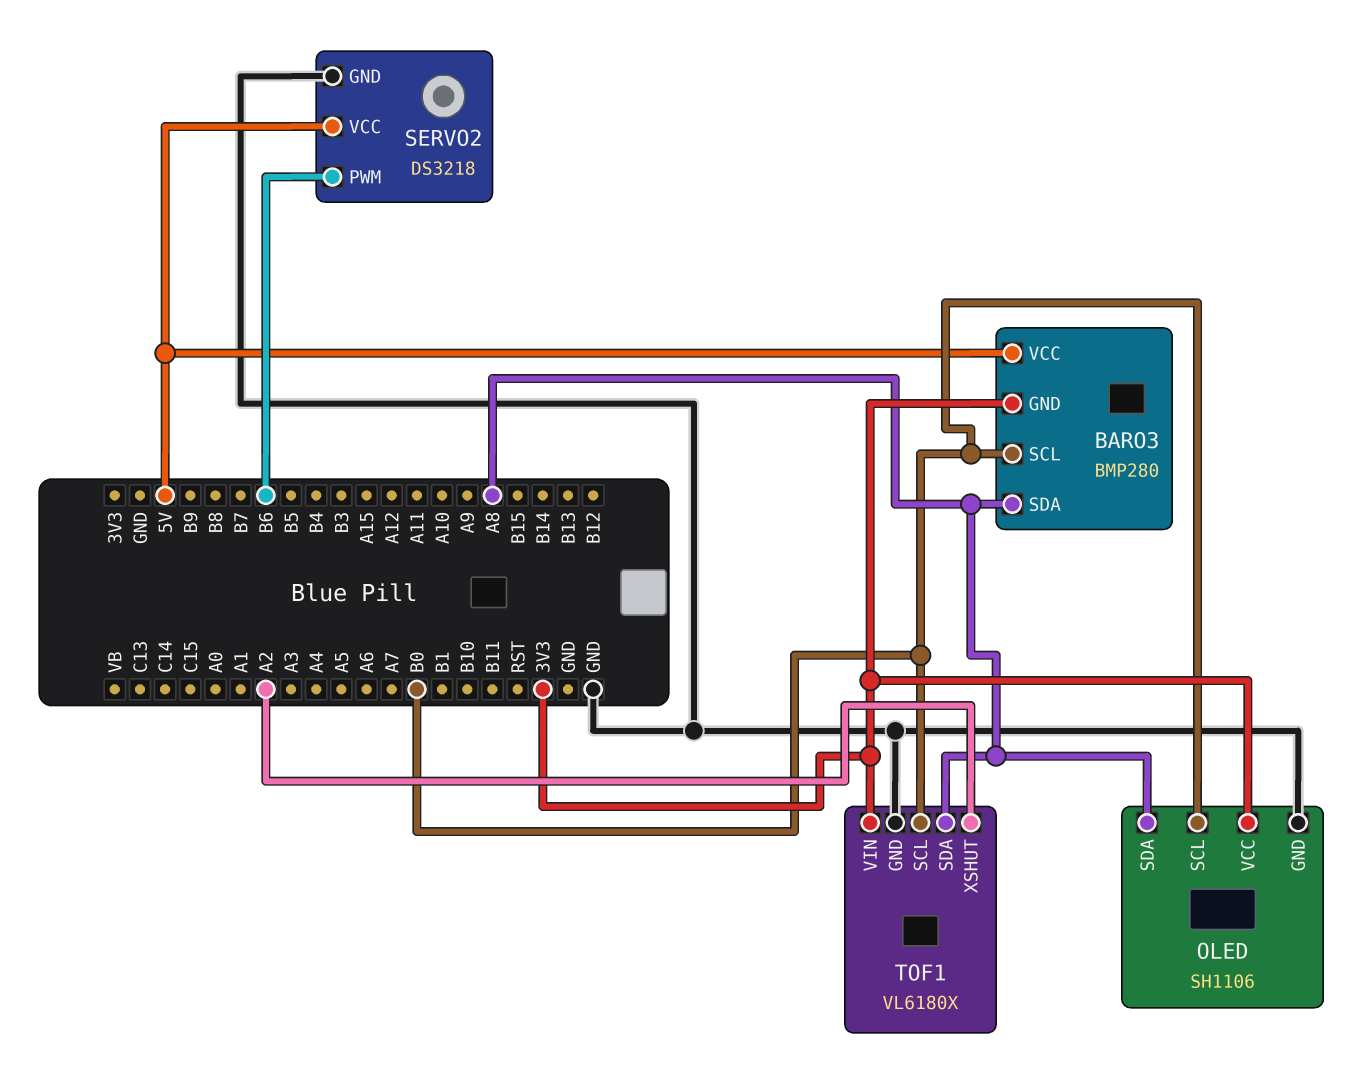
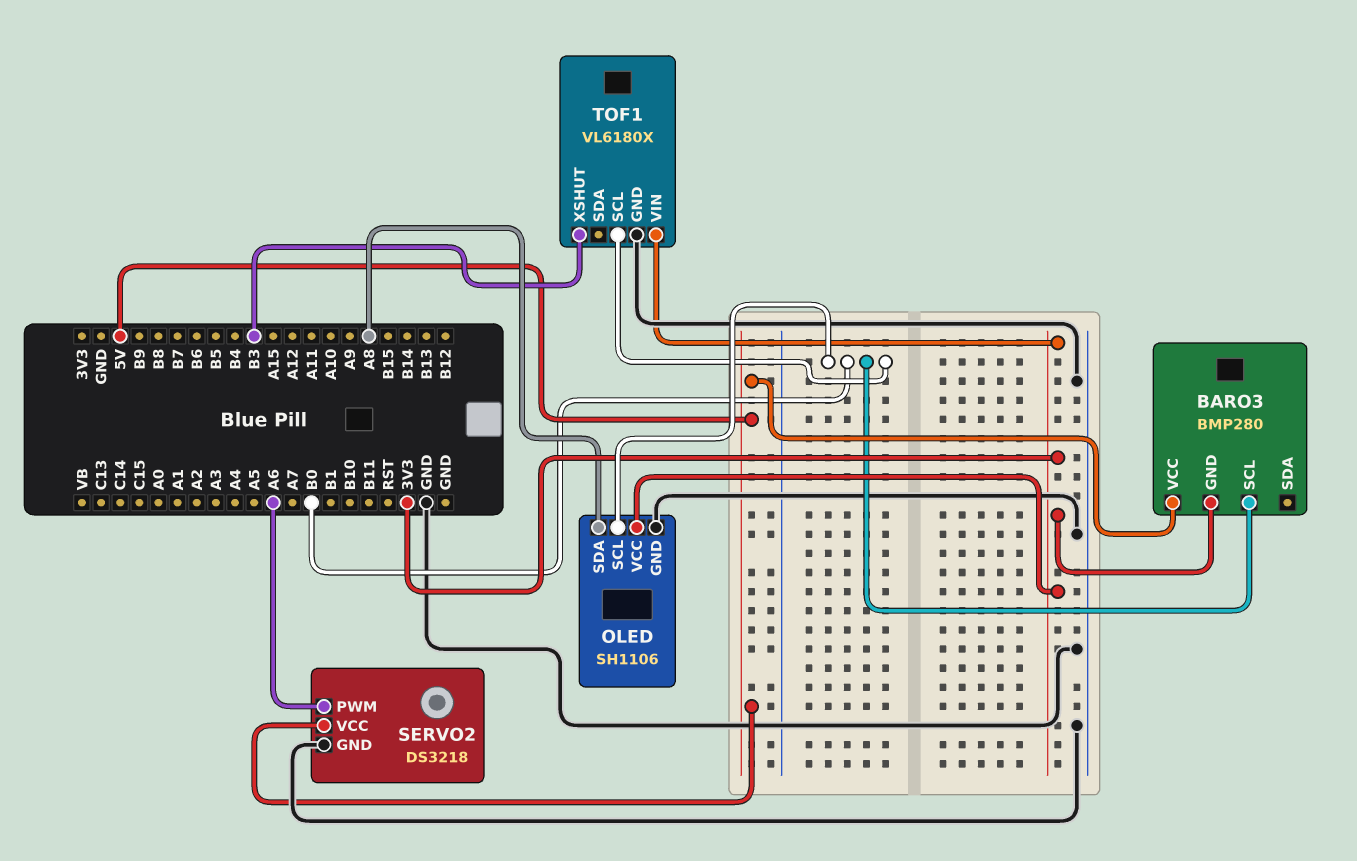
BARO3 pin SDA: A8 -> none
SERVO2 pin PWM: B6 -> A6
TOF1 pin SDA: A8 -> none
TOF1 pin XSHUT: A2 -> B3

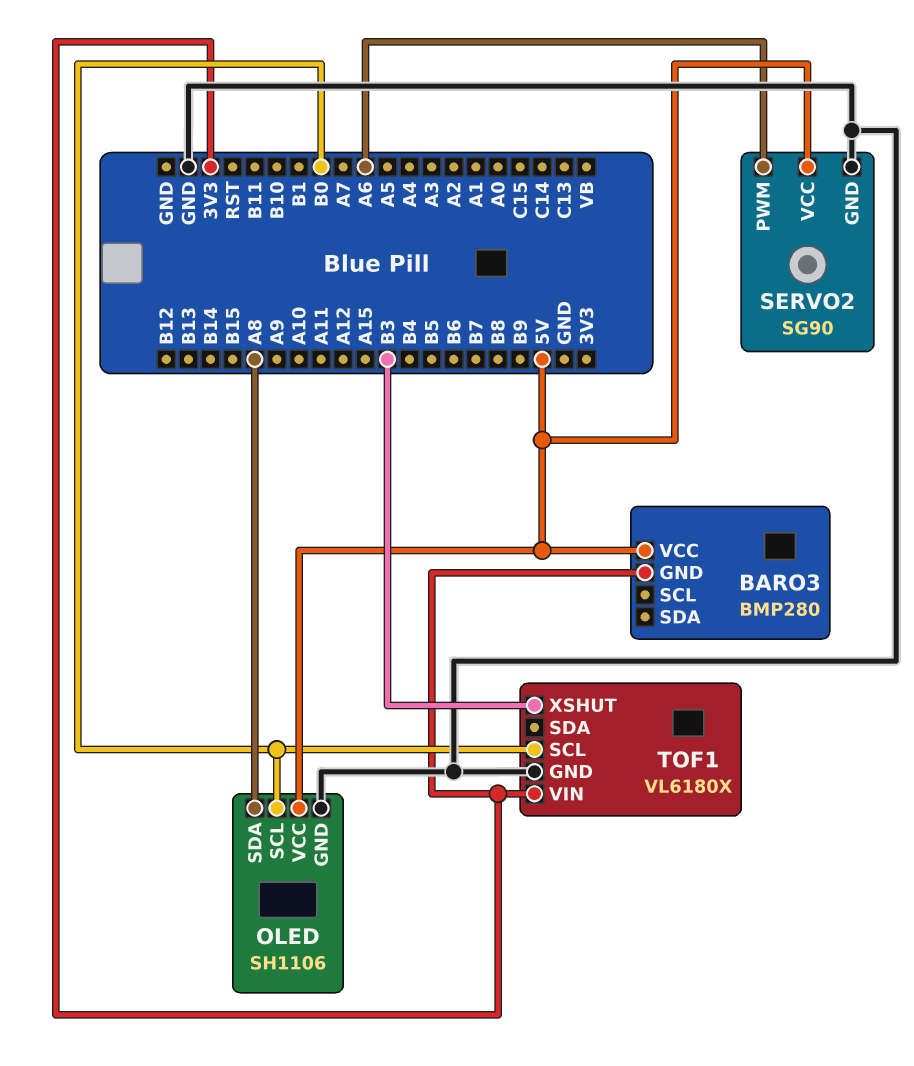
BARO3 pin SCL: B0 -> none
OLED pin VCC: 3V3 -> 5V
SERVO2: DS3218 -> SG90

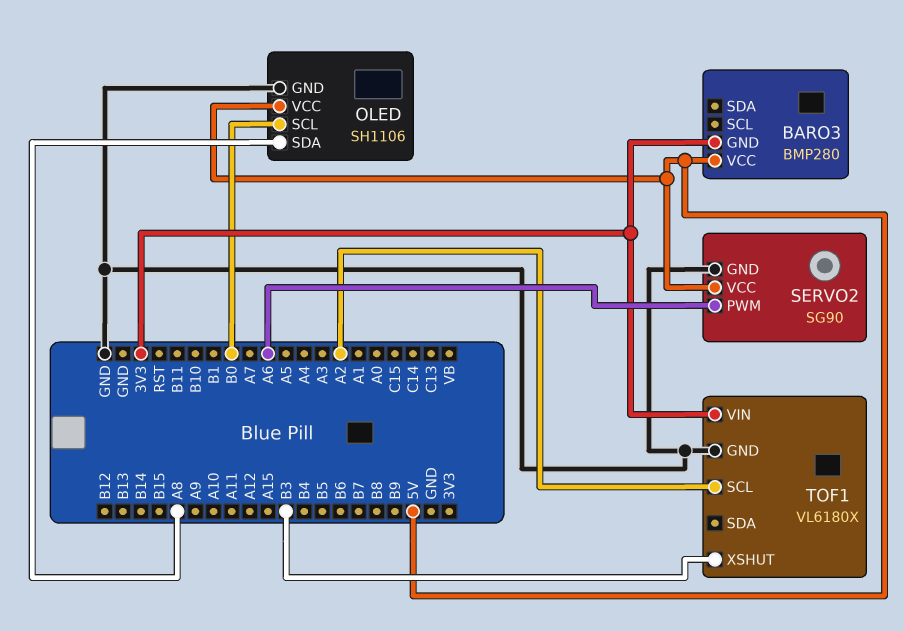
TOF1 pin SCL: B0 -> A2

